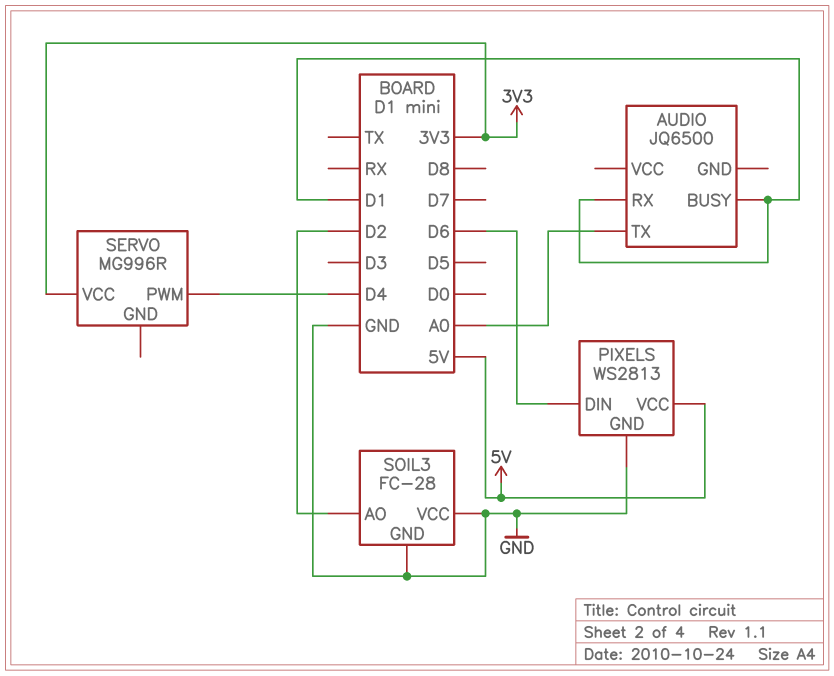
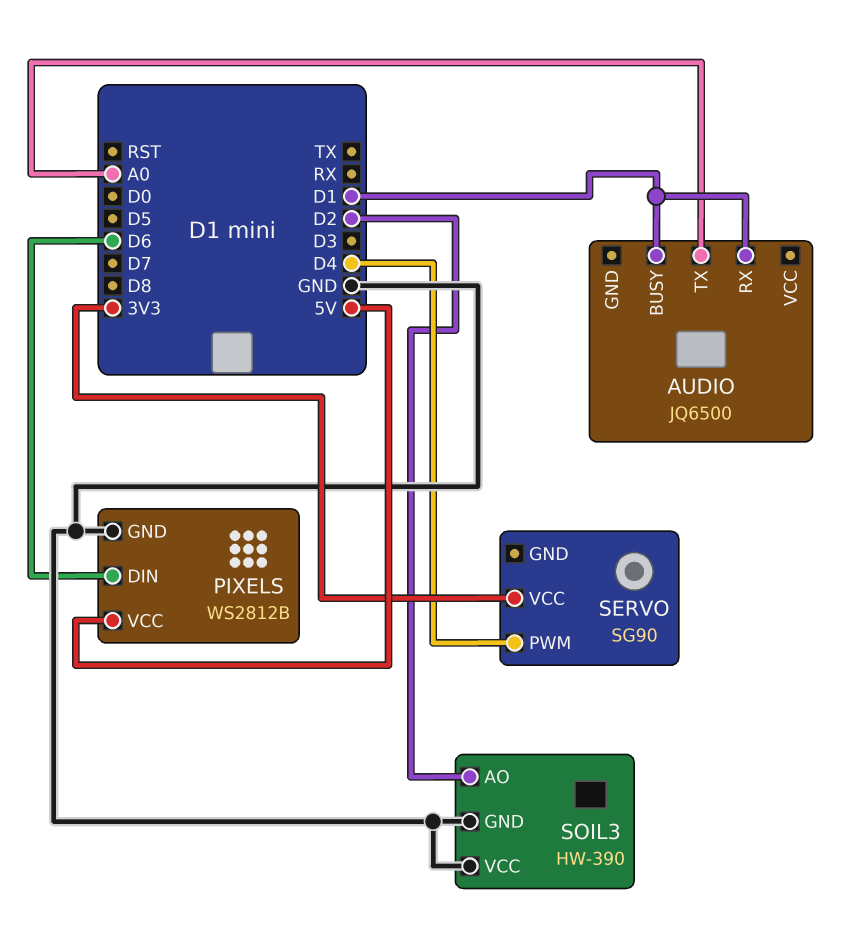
PIXELS: WS2813 -> WS2812B
SERVO: MG996R -> SG90
SOIL3: FC-28 -> HW-390

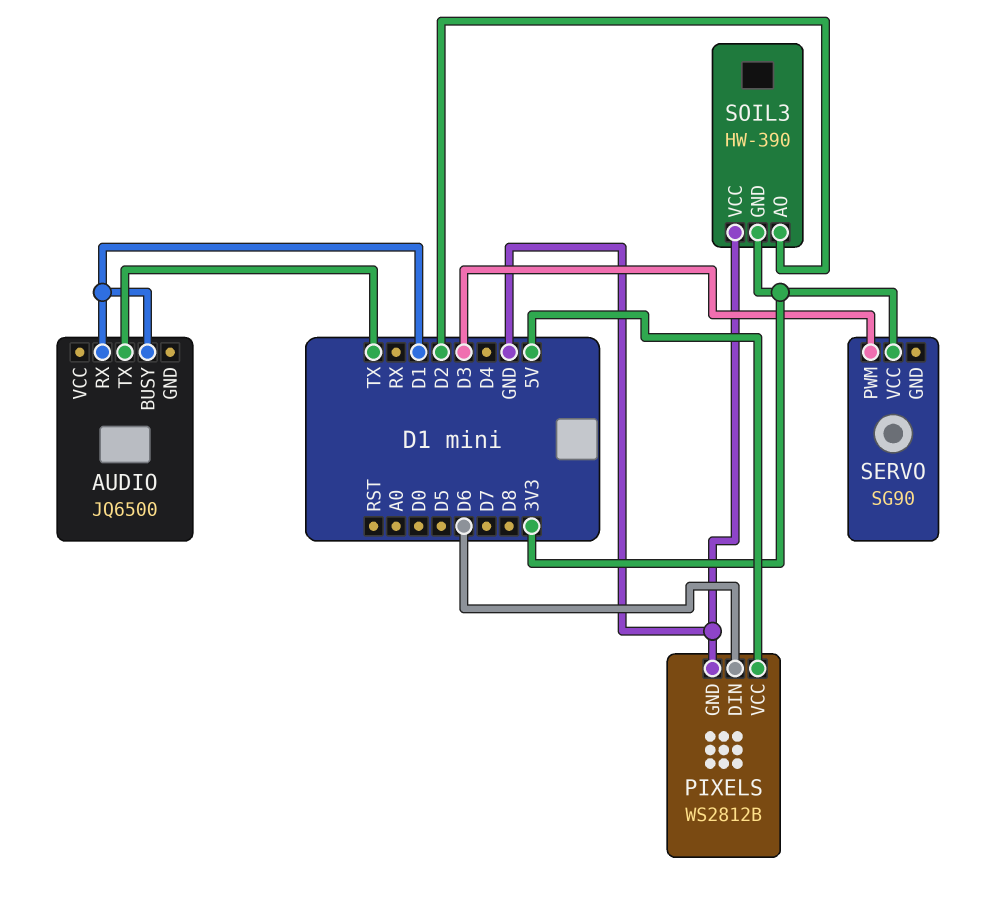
AUDIO pin TX: A0 -> TX
SERVO pin PWM: D4 -> D3
SOIL3 pin GND: GND -> 3V3

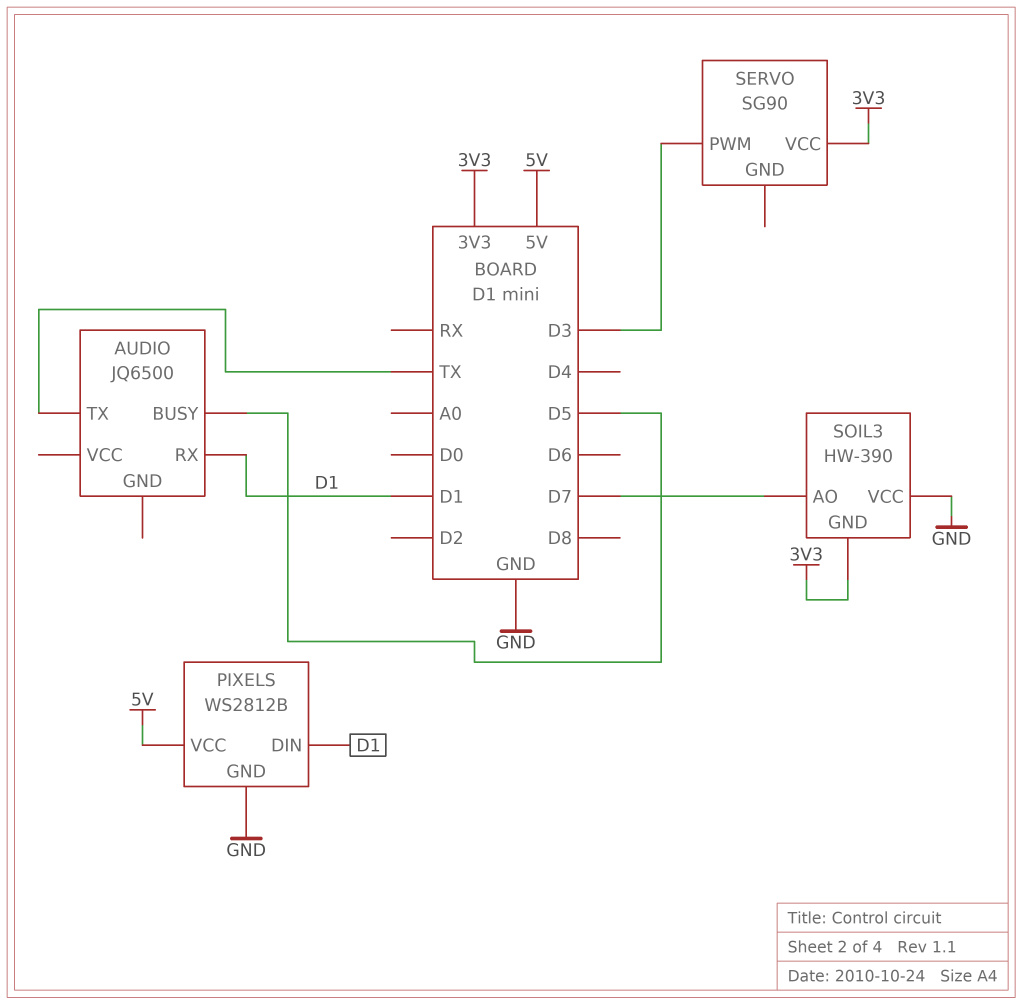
AUDIO pin BUSY: D1 -> D5
PIXELS pin DIN: D6 -> D1
SOIL3 pin AO: D2 -> D7

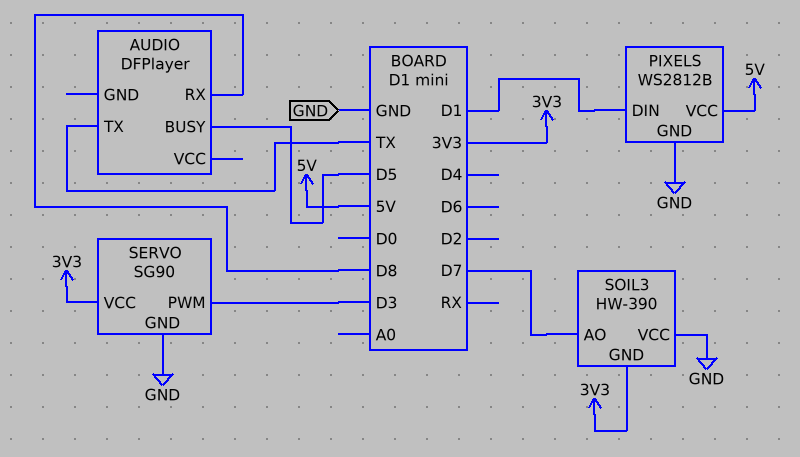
AUDIO: JQ6500 -> DFPlayer
AUDIO pin RX: D1 -> D8
SERVO pin GND: none -> GND

